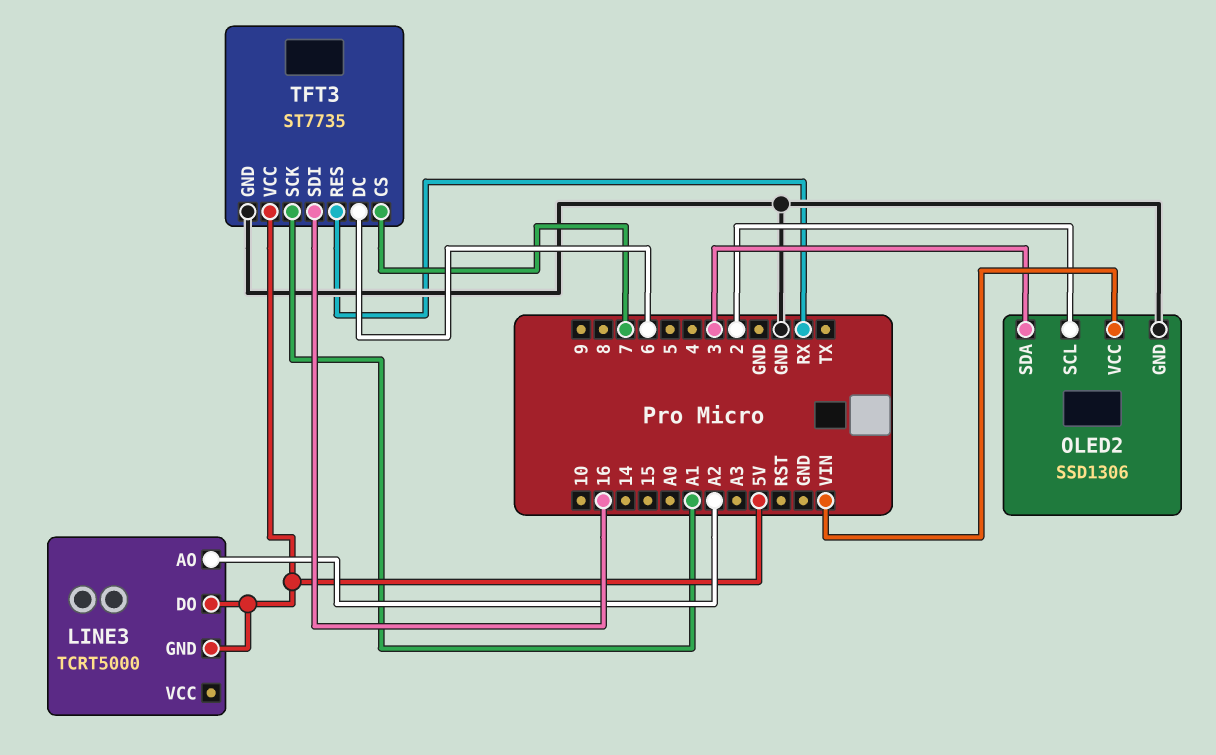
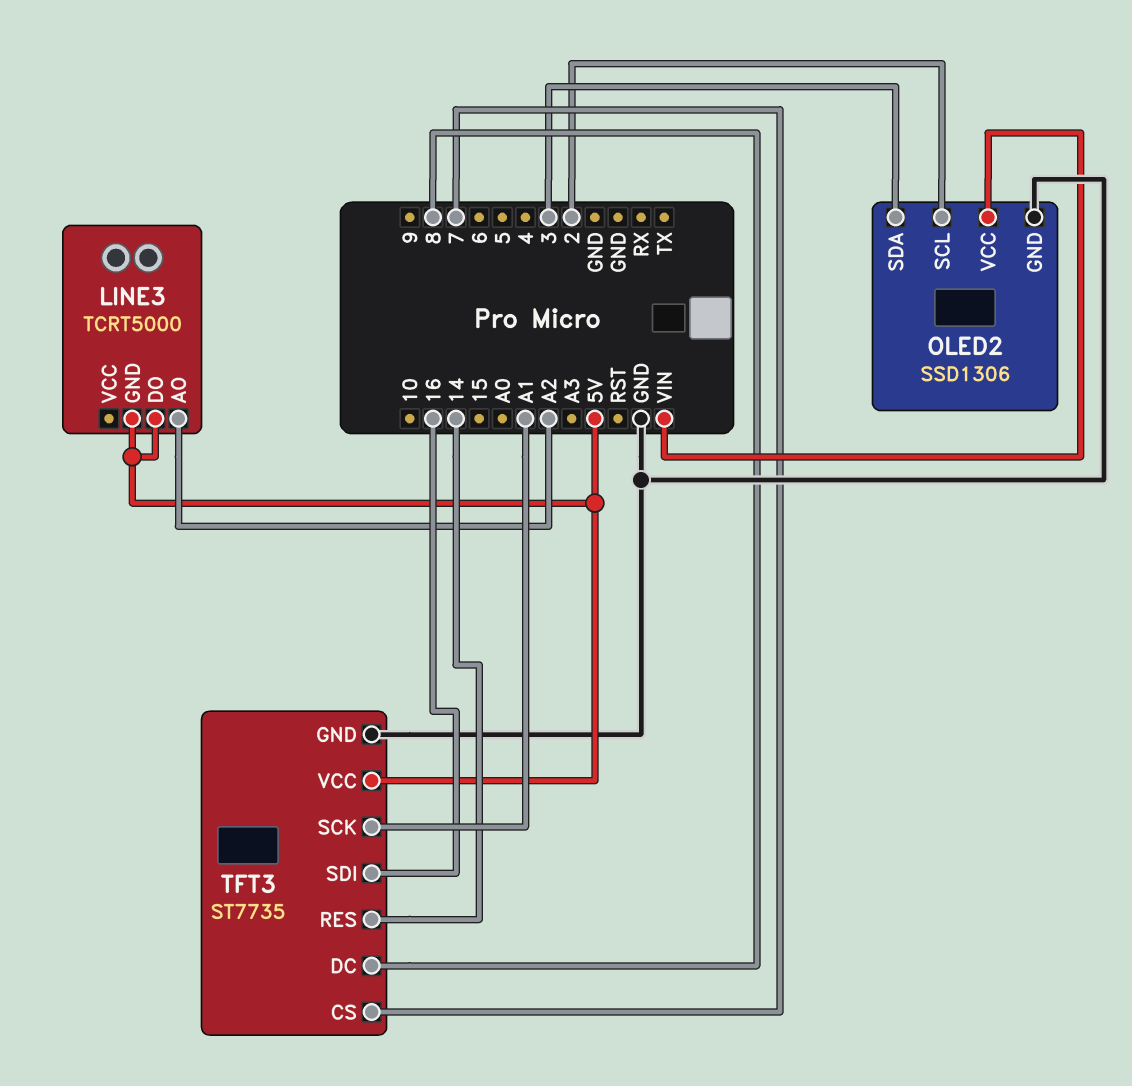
TFT3 pin DC: 6 -> 8
TFT3 pin RES: RX -> 14

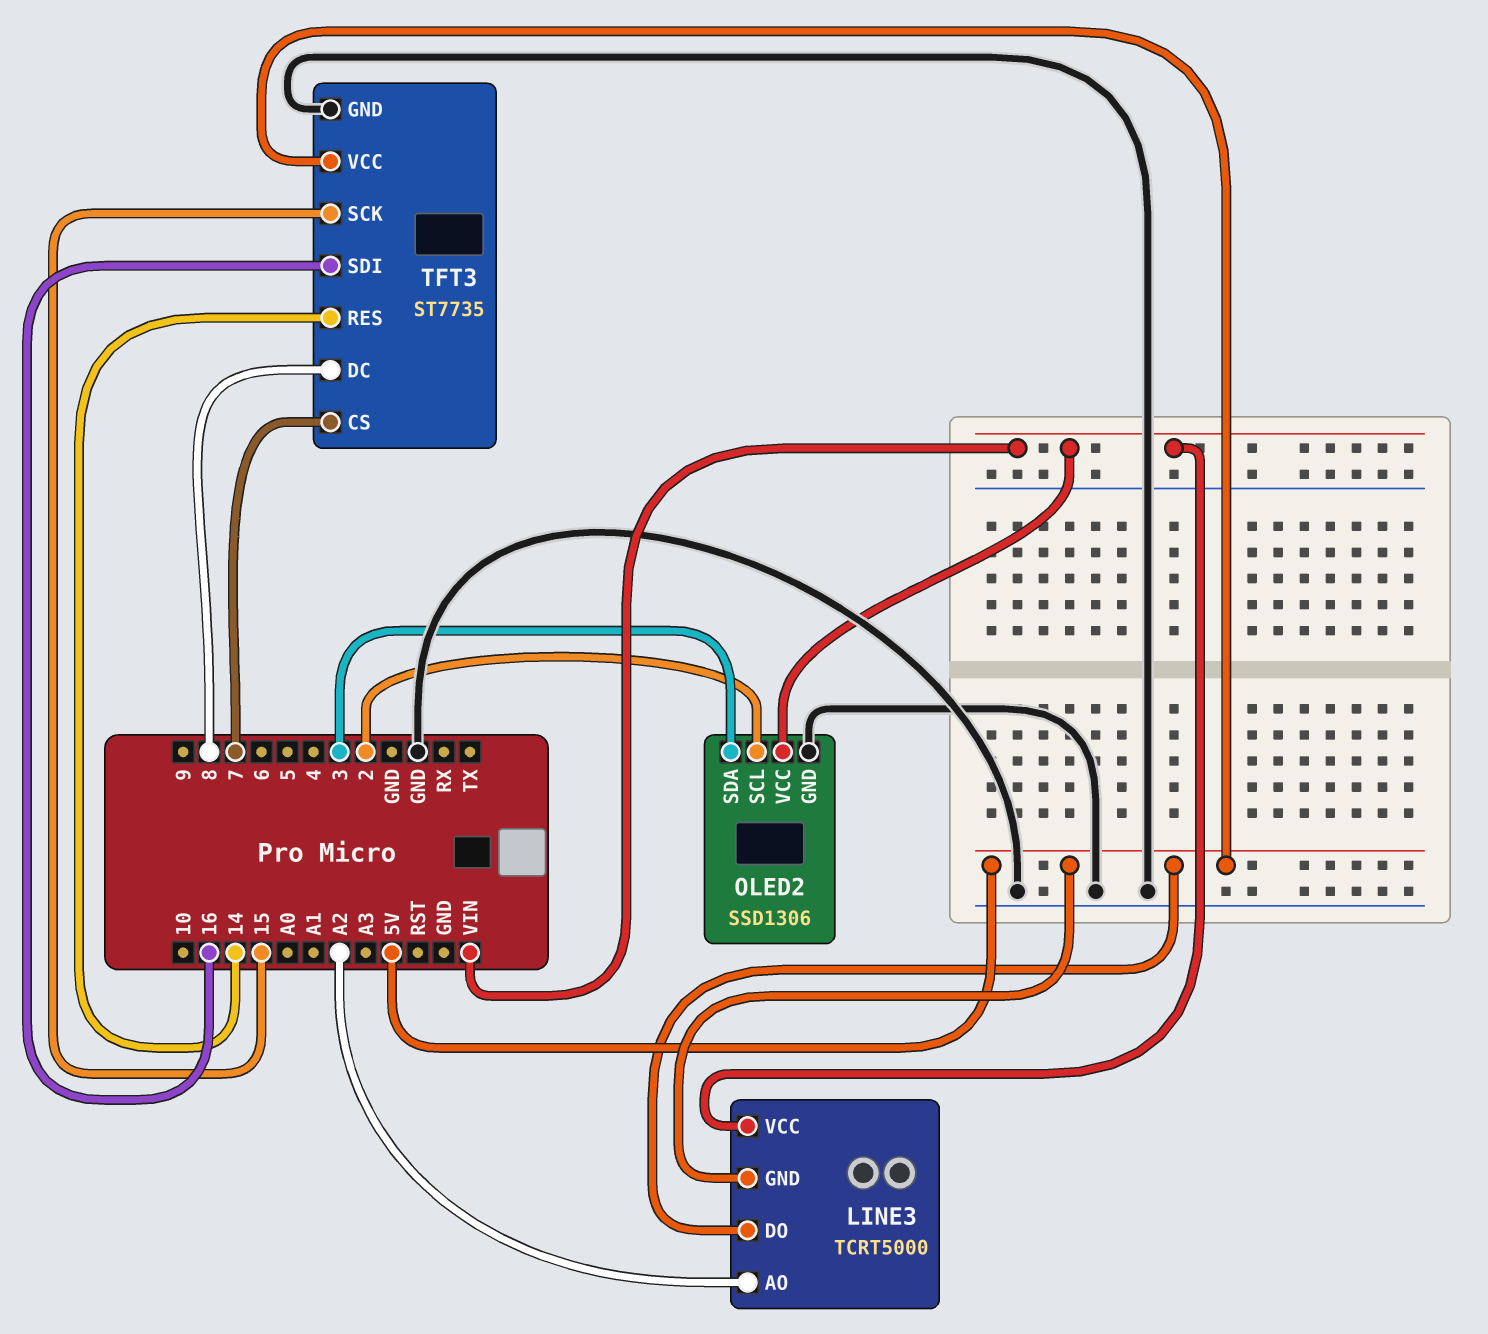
LINE3 pin VCC: none -> VIN
TFT3 pin SCK: A1 -> 15

